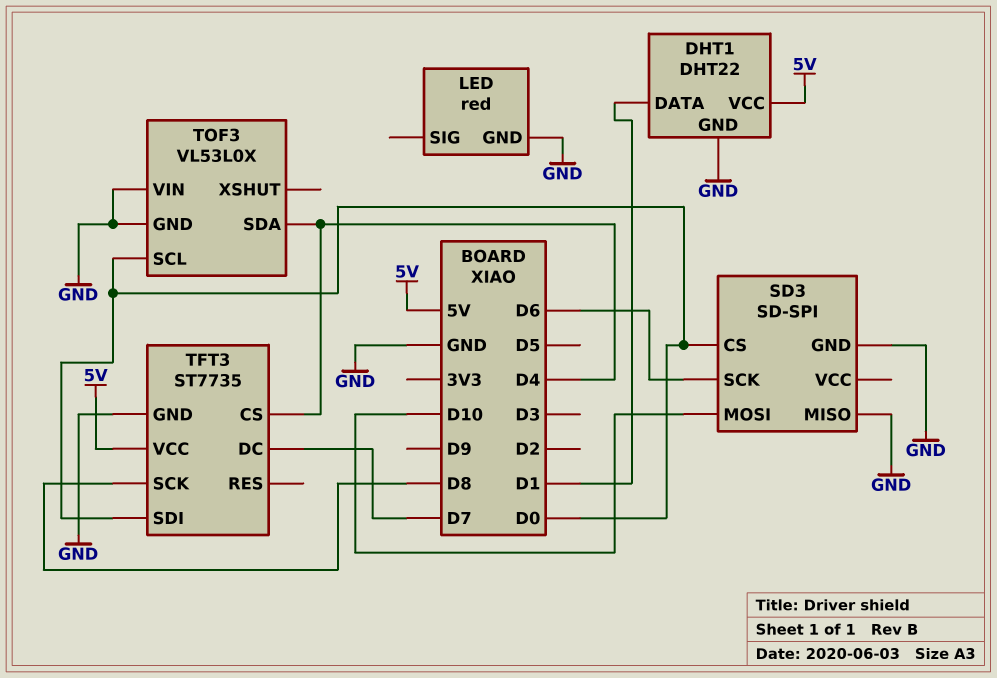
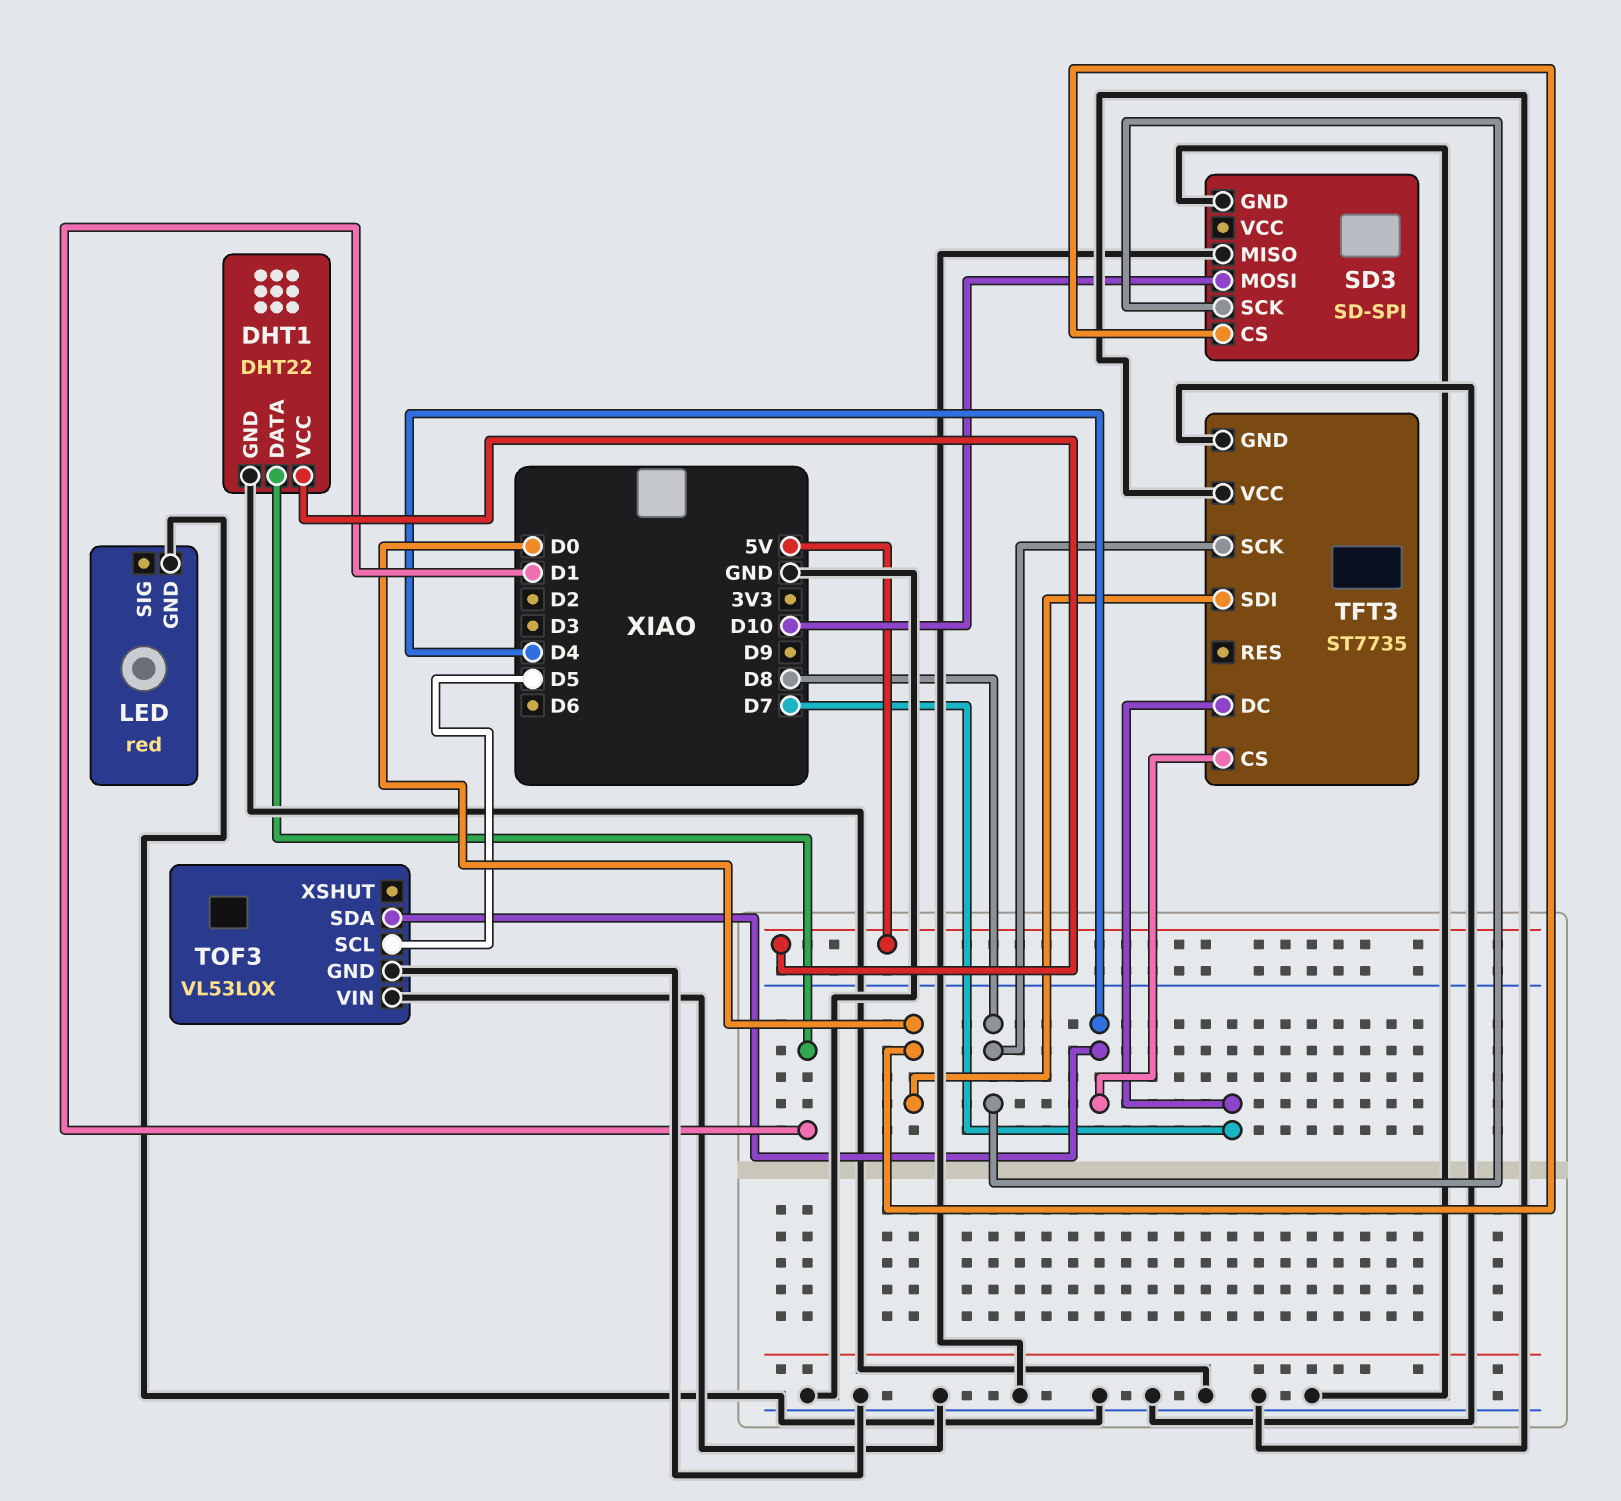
SD3 pin SCK: D6 -> D8
TFT3 pin VCC: 5V -> GND
TOF3 pin SCL: D0 -> D5

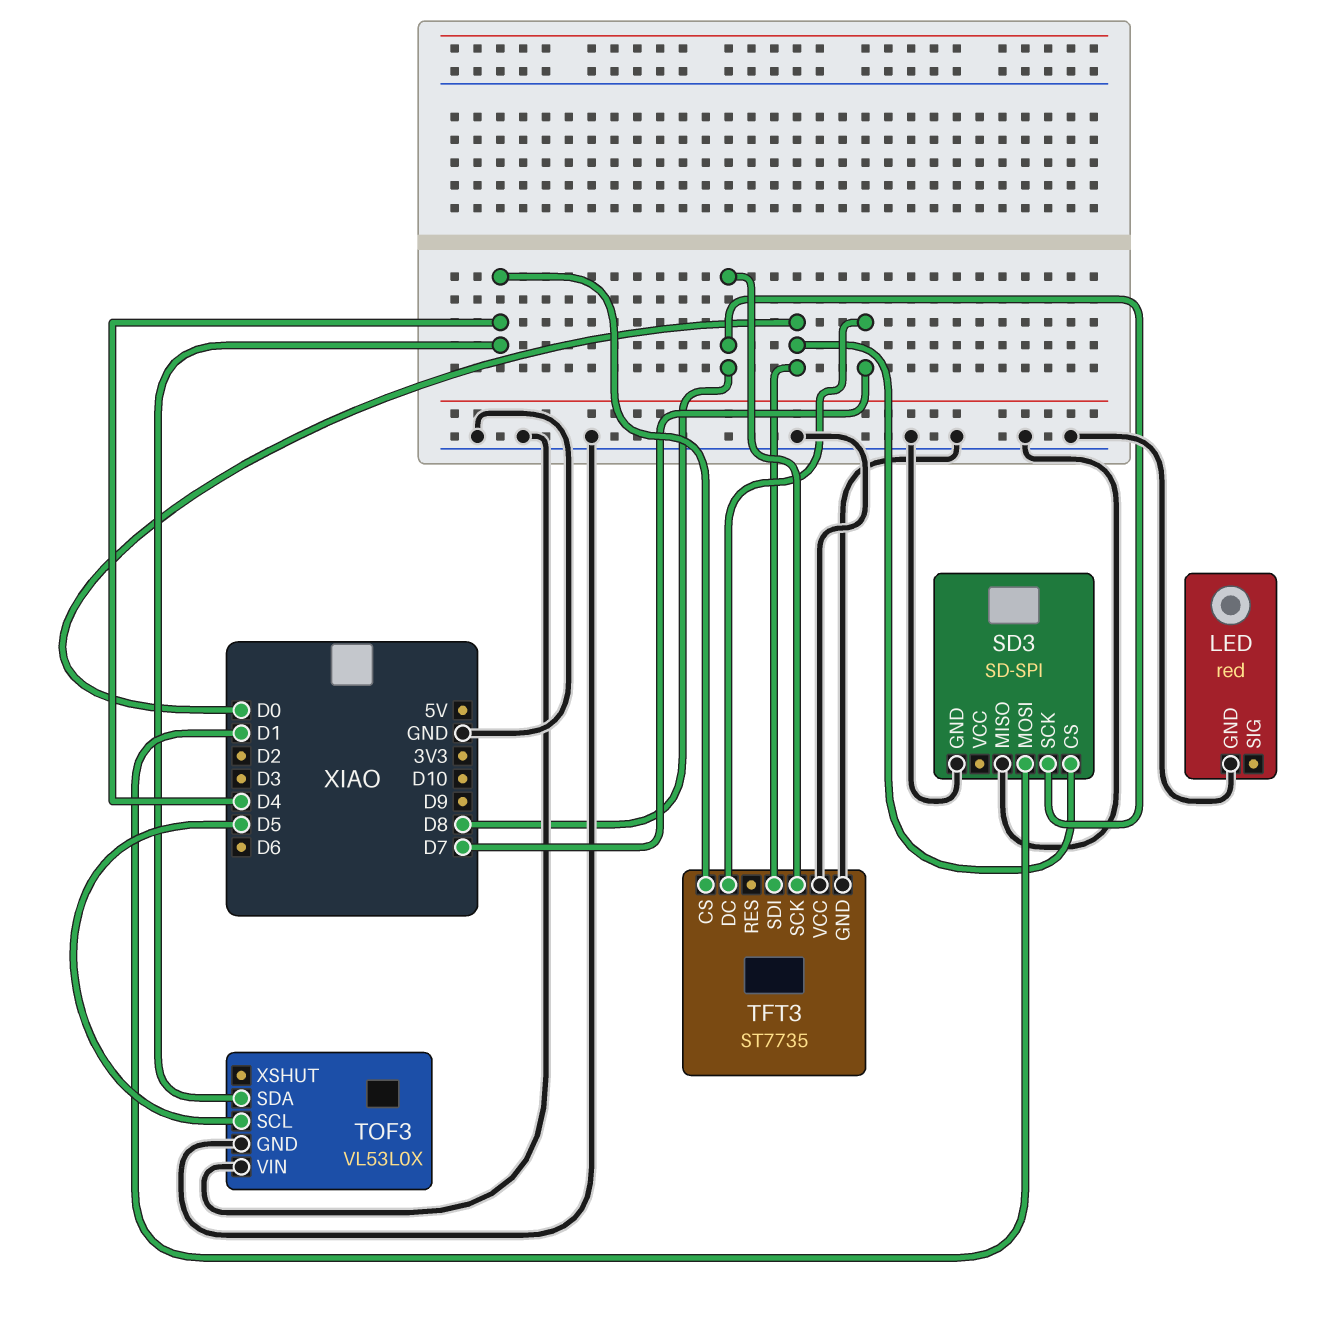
DHT1: DHT22 -> none
DHT1 pin DATA: D1 -> none
DHT1 pin GND: GND -> none
DHT1 pin VCC: 5V -> none
SD3 pin MOSI: D10 -> D1

